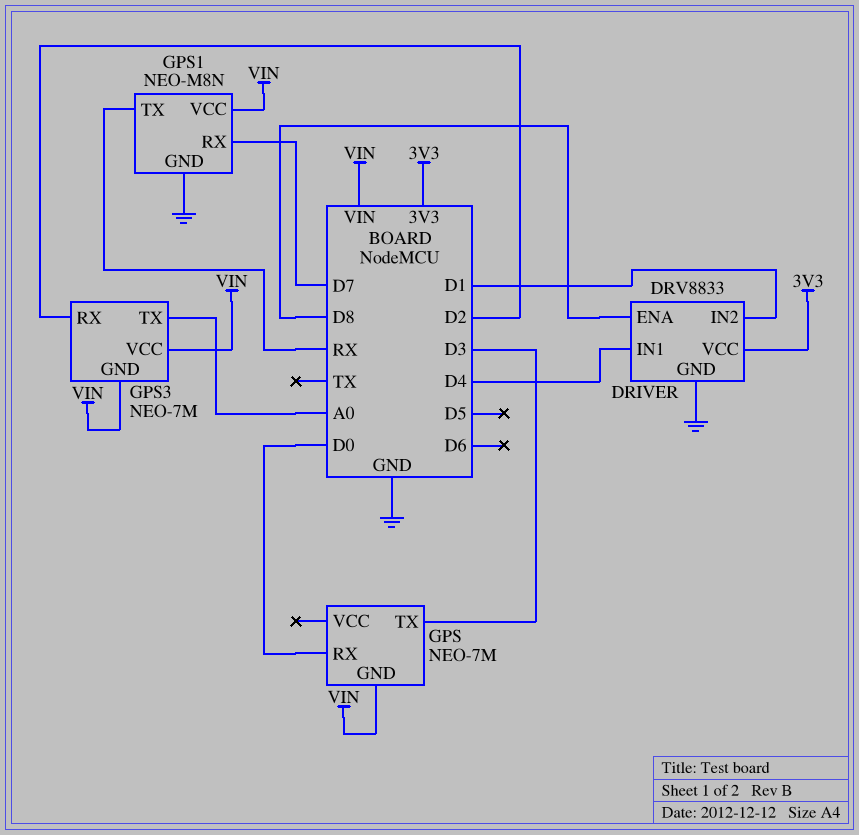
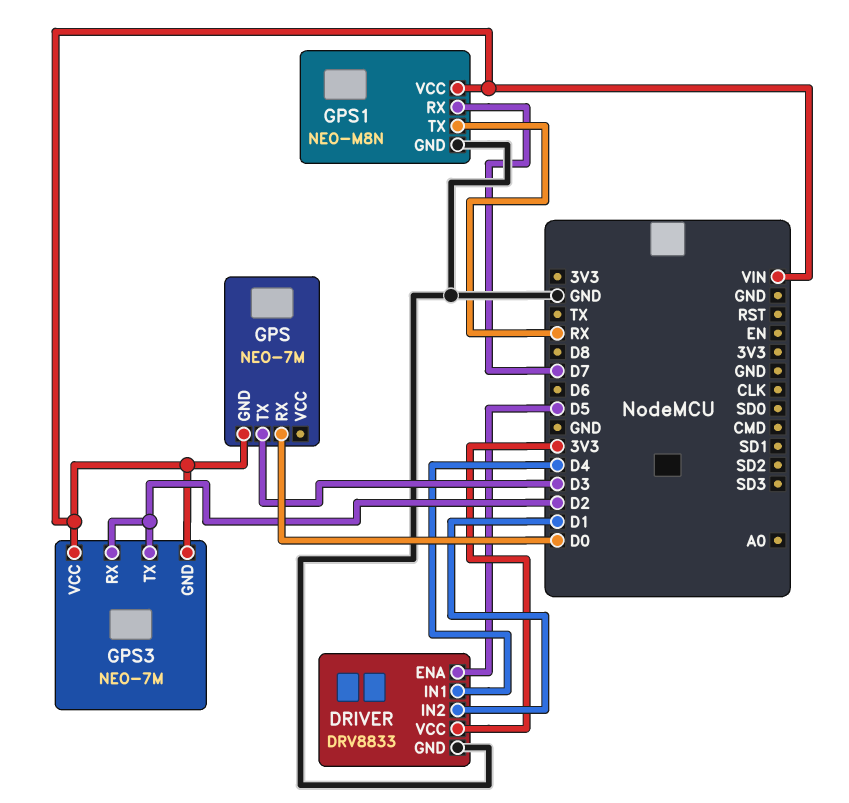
DRIVER pin ENA: D8 -> D5
GPS3 pin TX: A0 -> D2

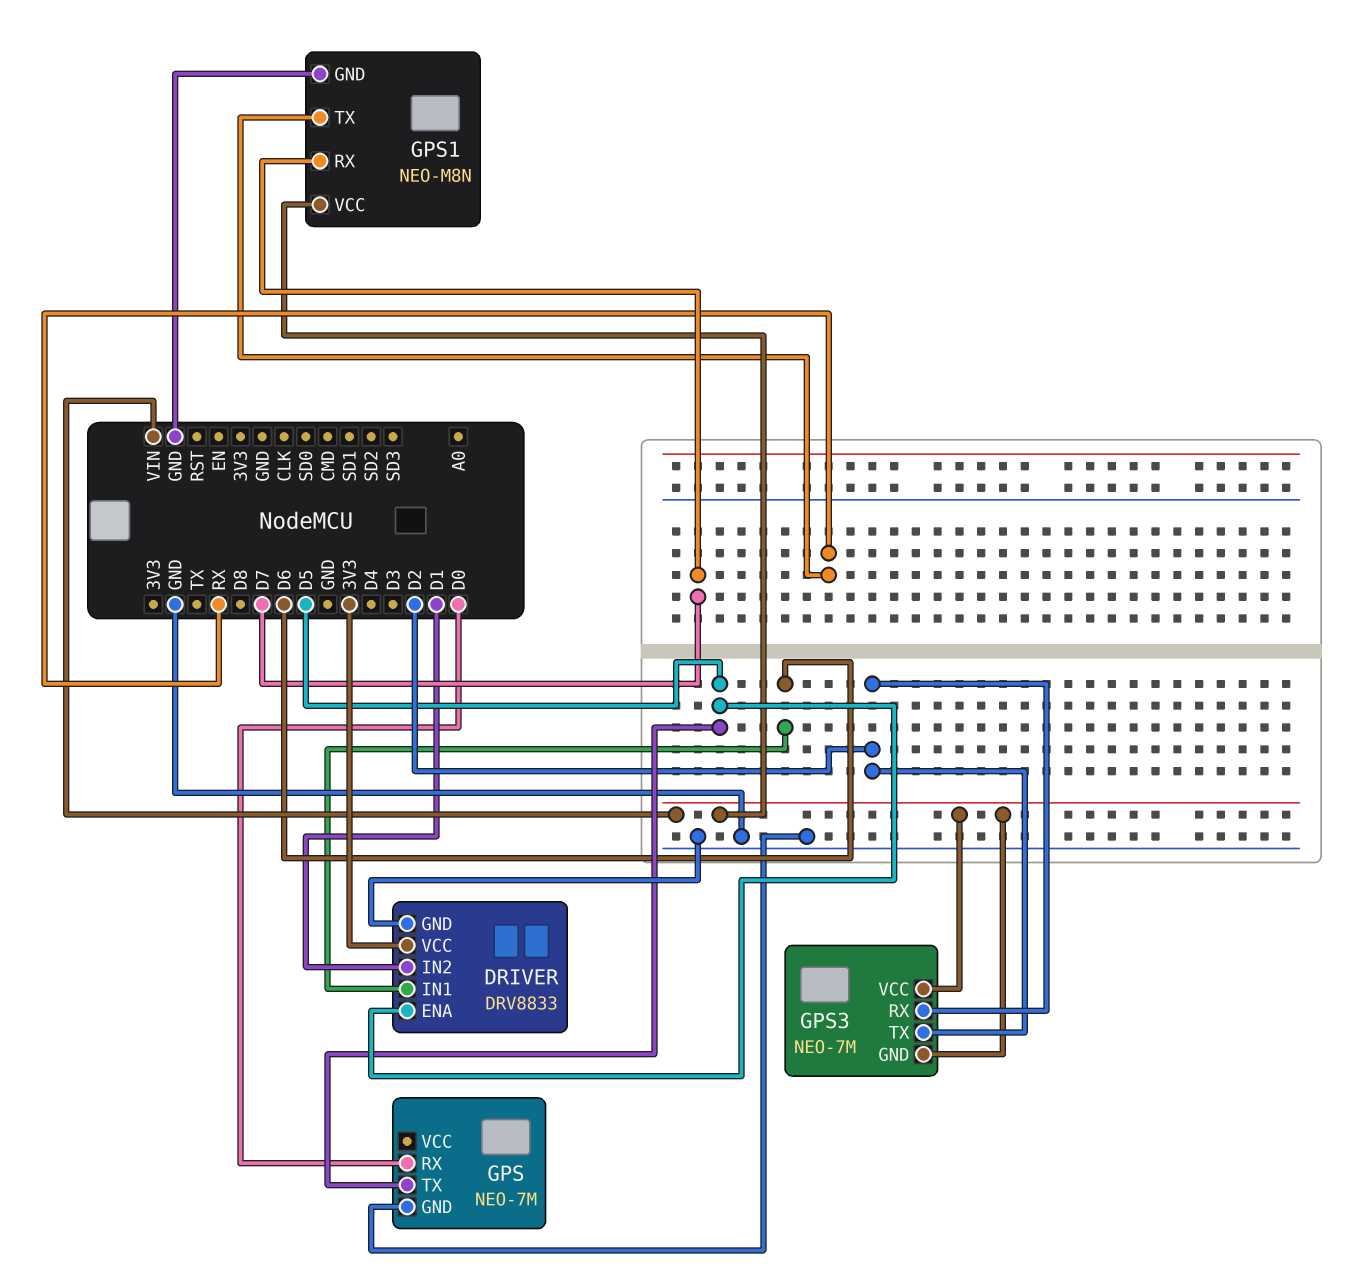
DRIVER pin IN1: D4 -> D6
GPS pin GND: VIN -> GND
GPS pin TX: D3 -> D5

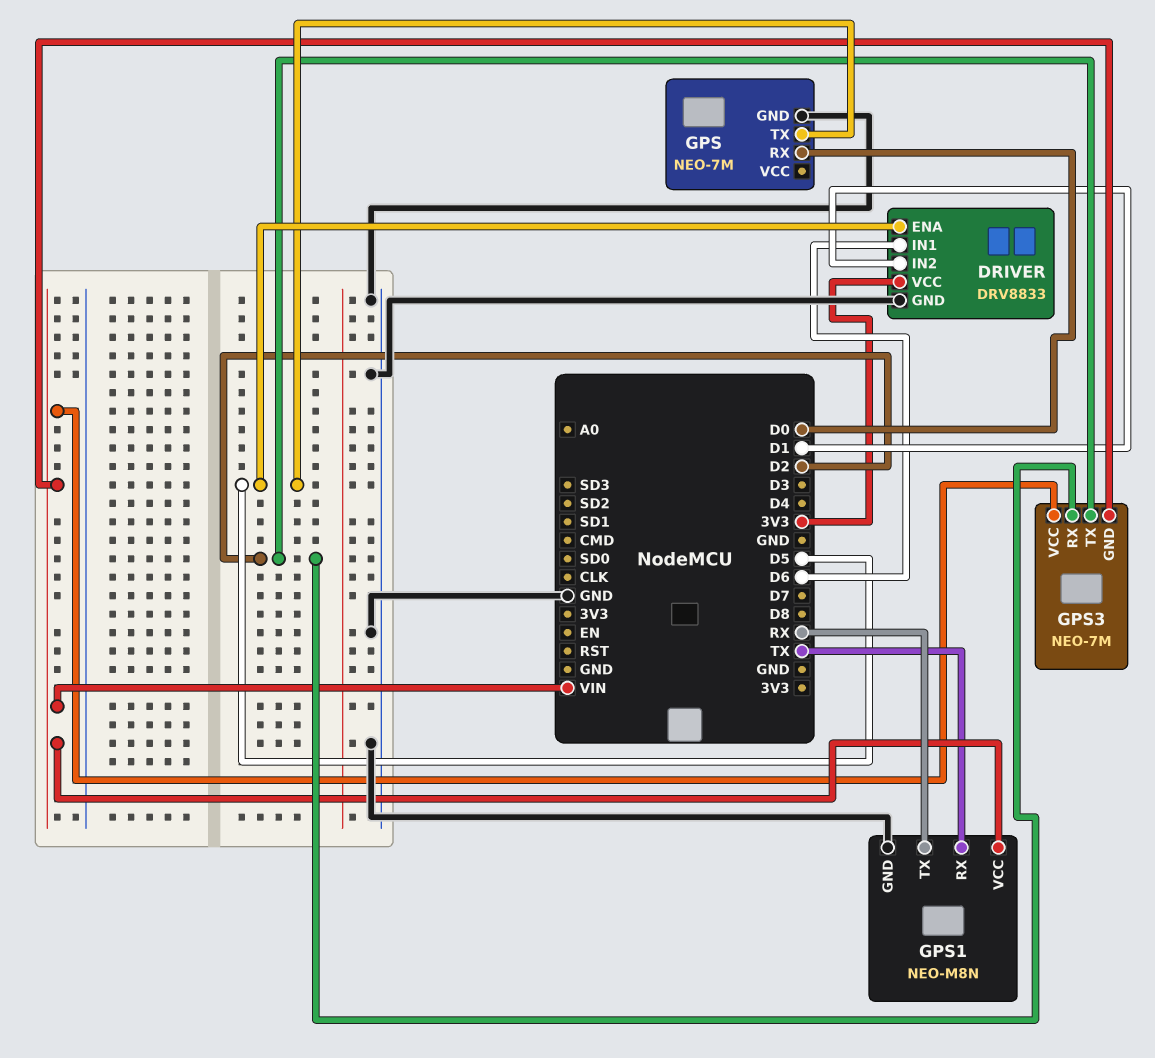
GPS1 pin RX: D7 -> TX

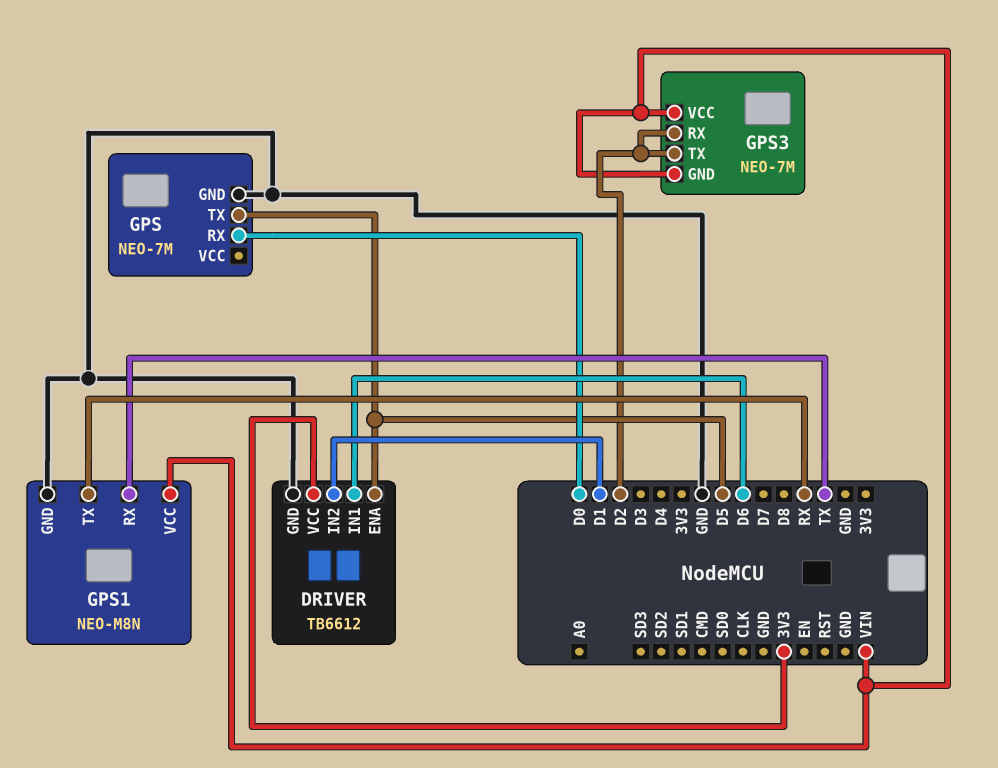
DRIVER: DRV8833 -> TB6612

